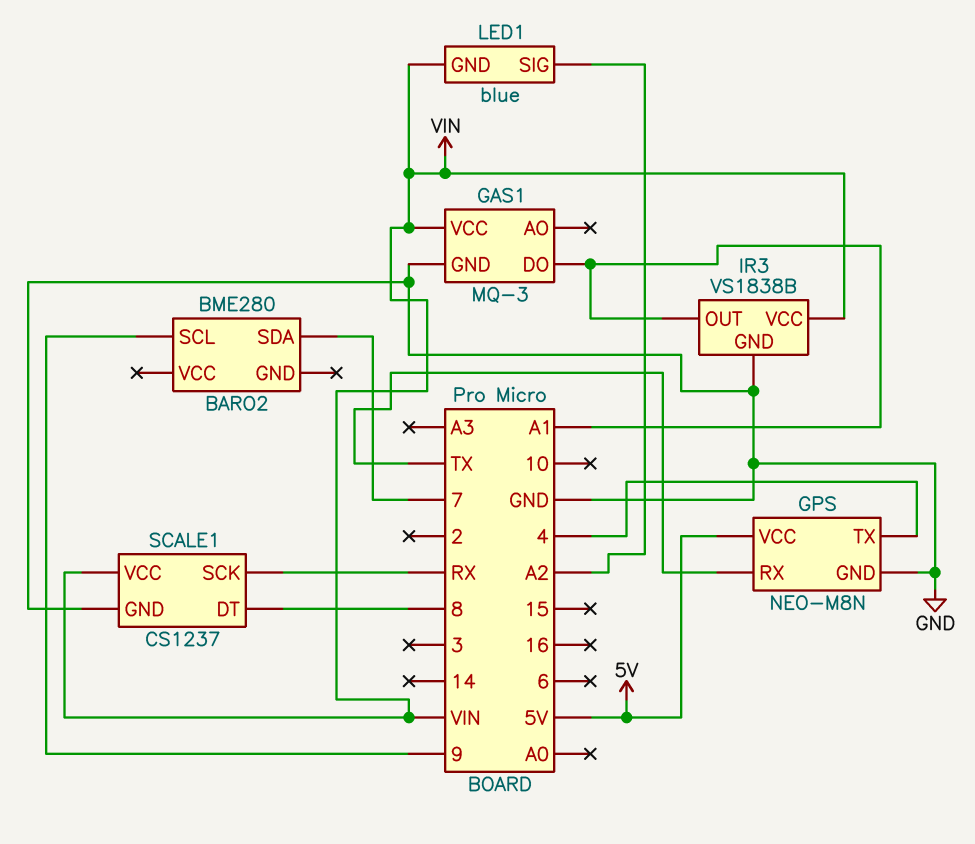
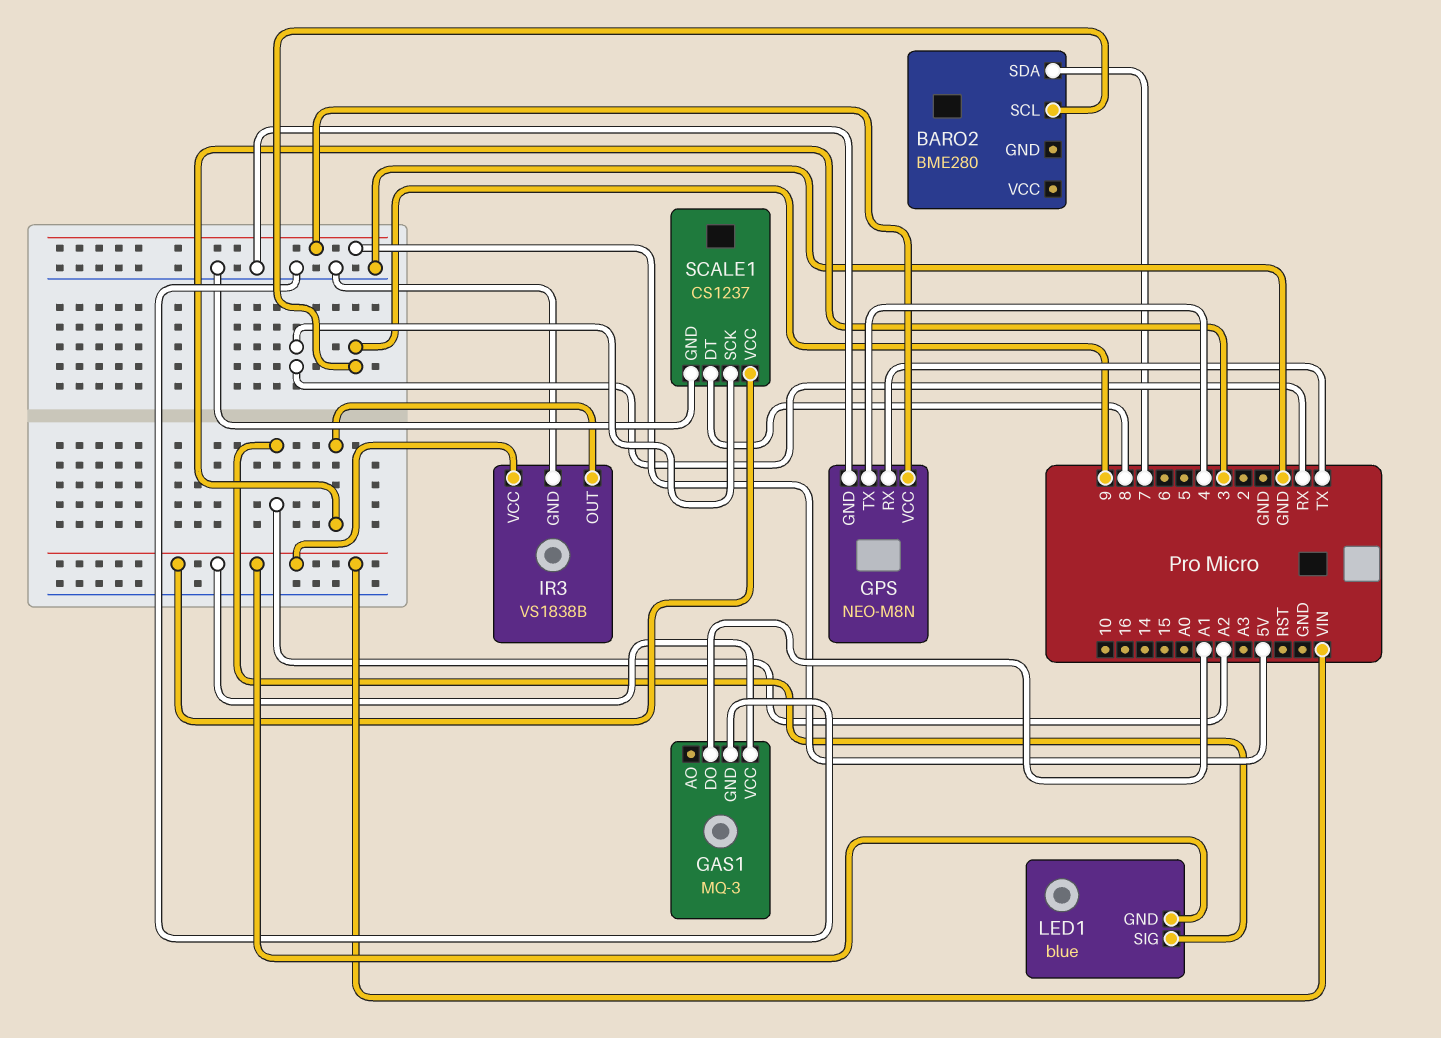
IR3 pin OUT: A1 -> 3

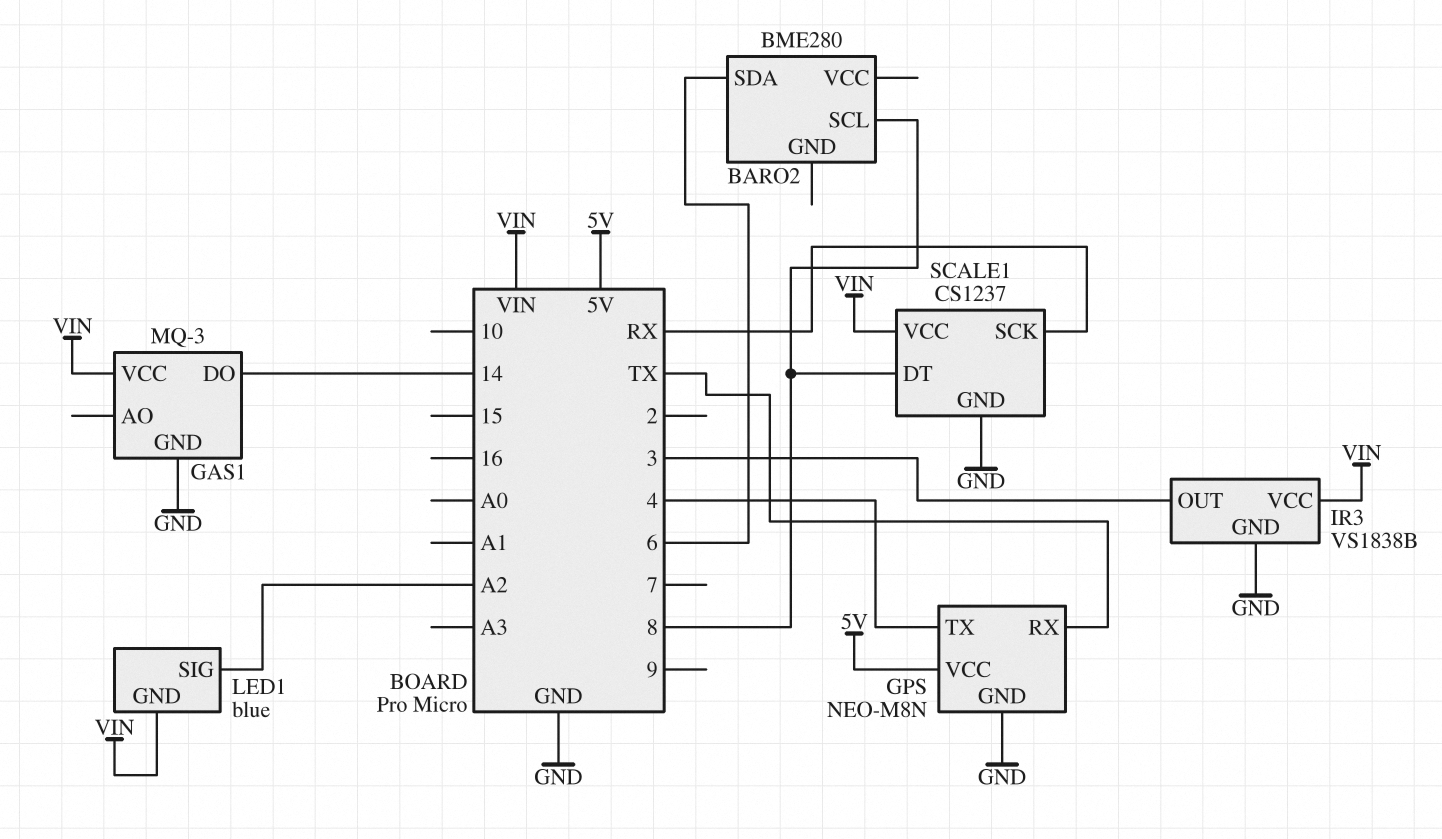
BARO2 pin SCL: 9 -> 8
BARO2 pin SDA: 7 -> 6
GAS1 pin DO: A1 -> 14

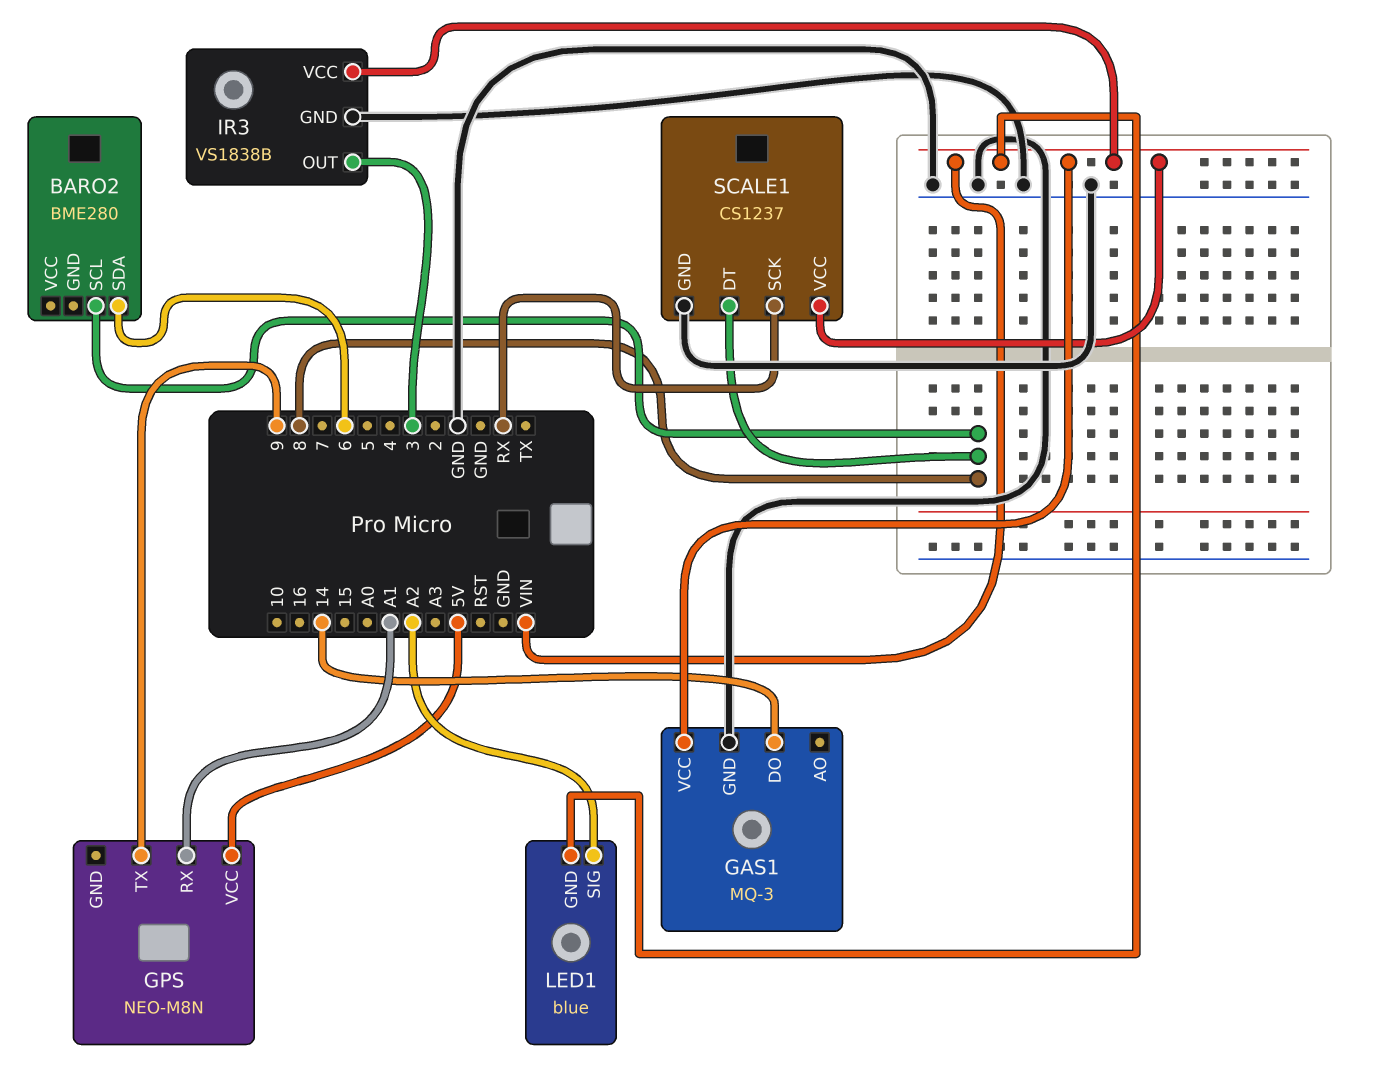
GPS pin GND: GND -> none
GPS pin RX: TX -> A1
GPS pin TX: 4 -> 9

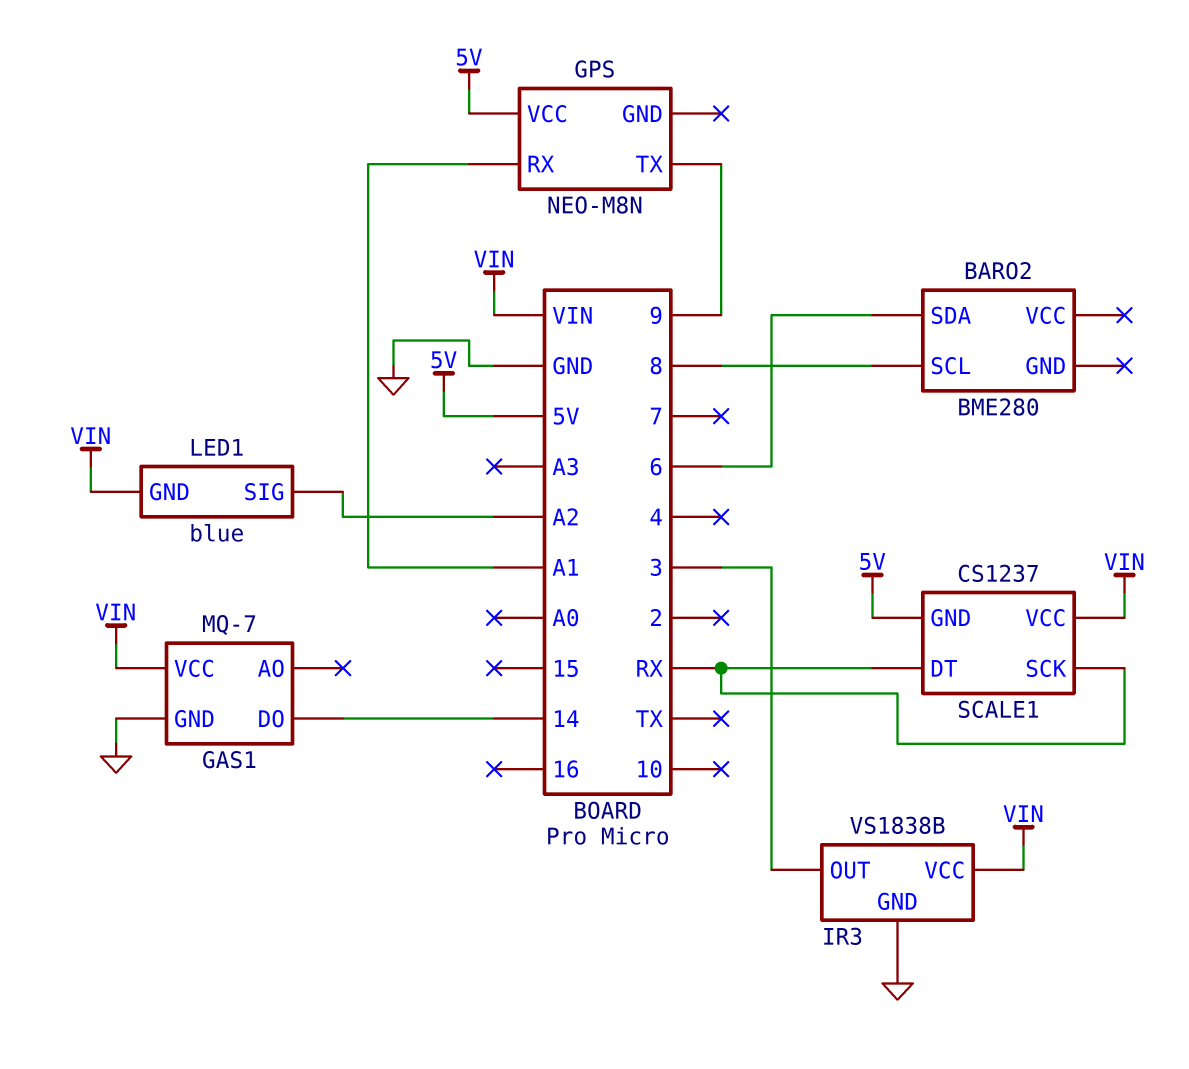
GAS1: MQ-3 -> MQ-7
SCALE1 pin DT: 8 -> RX
SCALE1 pin GND: GND -> 5V

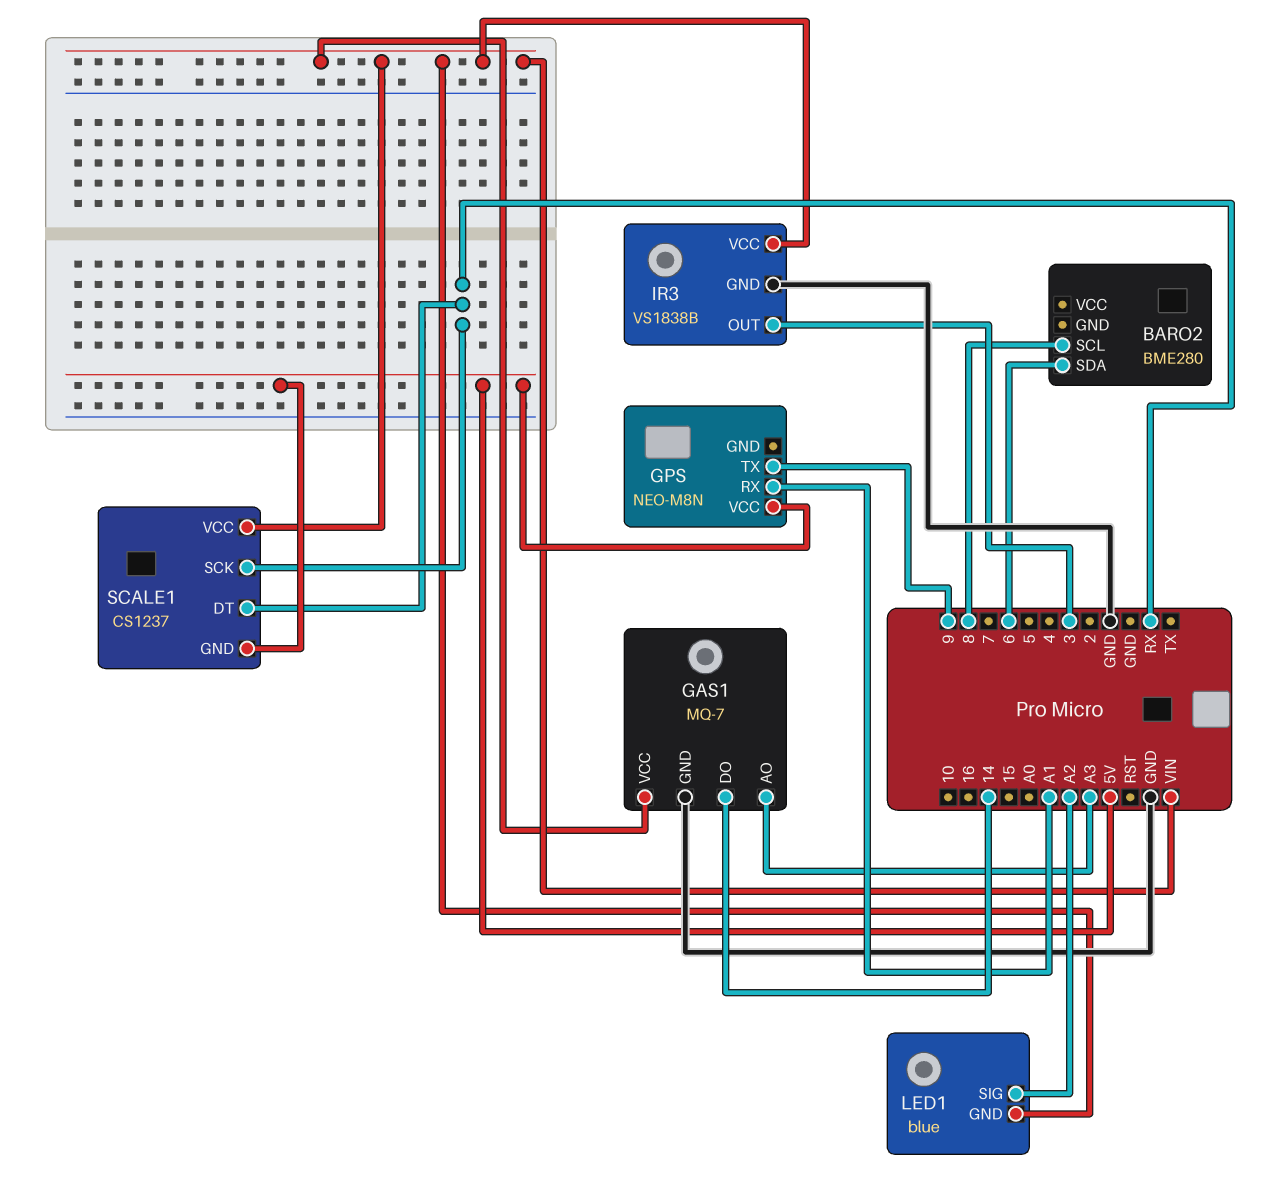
GAS1 pin AO: none -> A3

